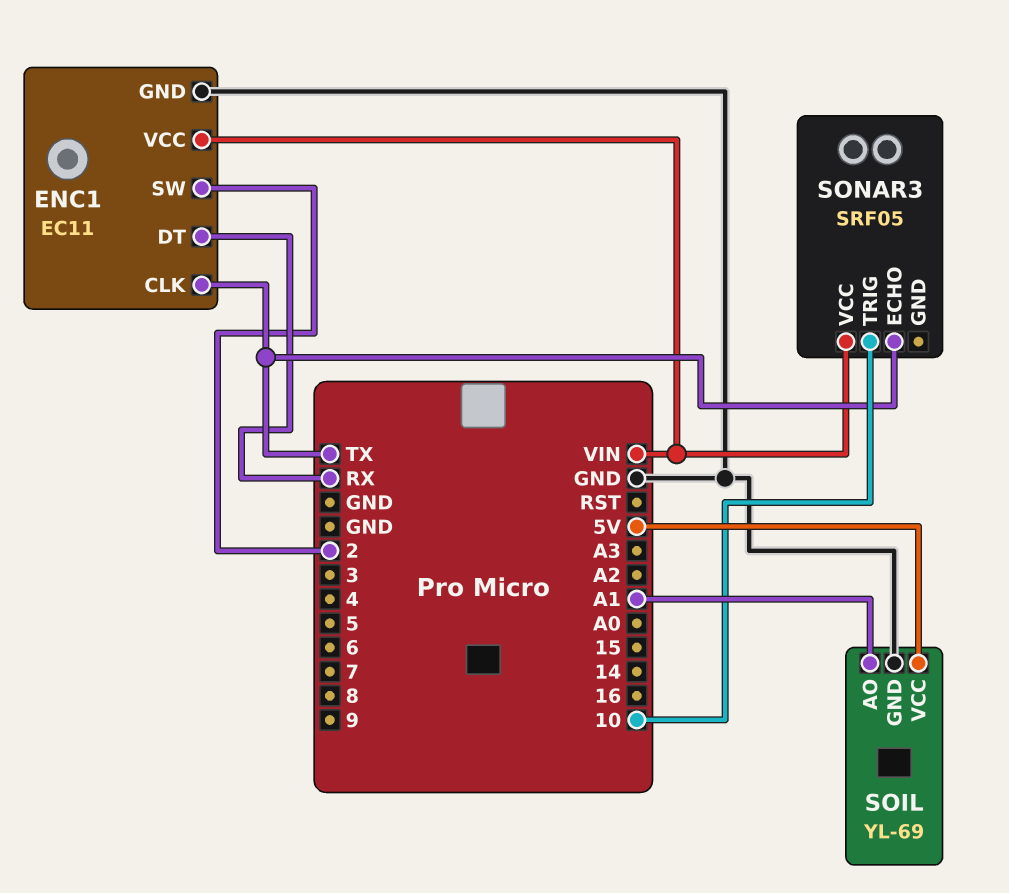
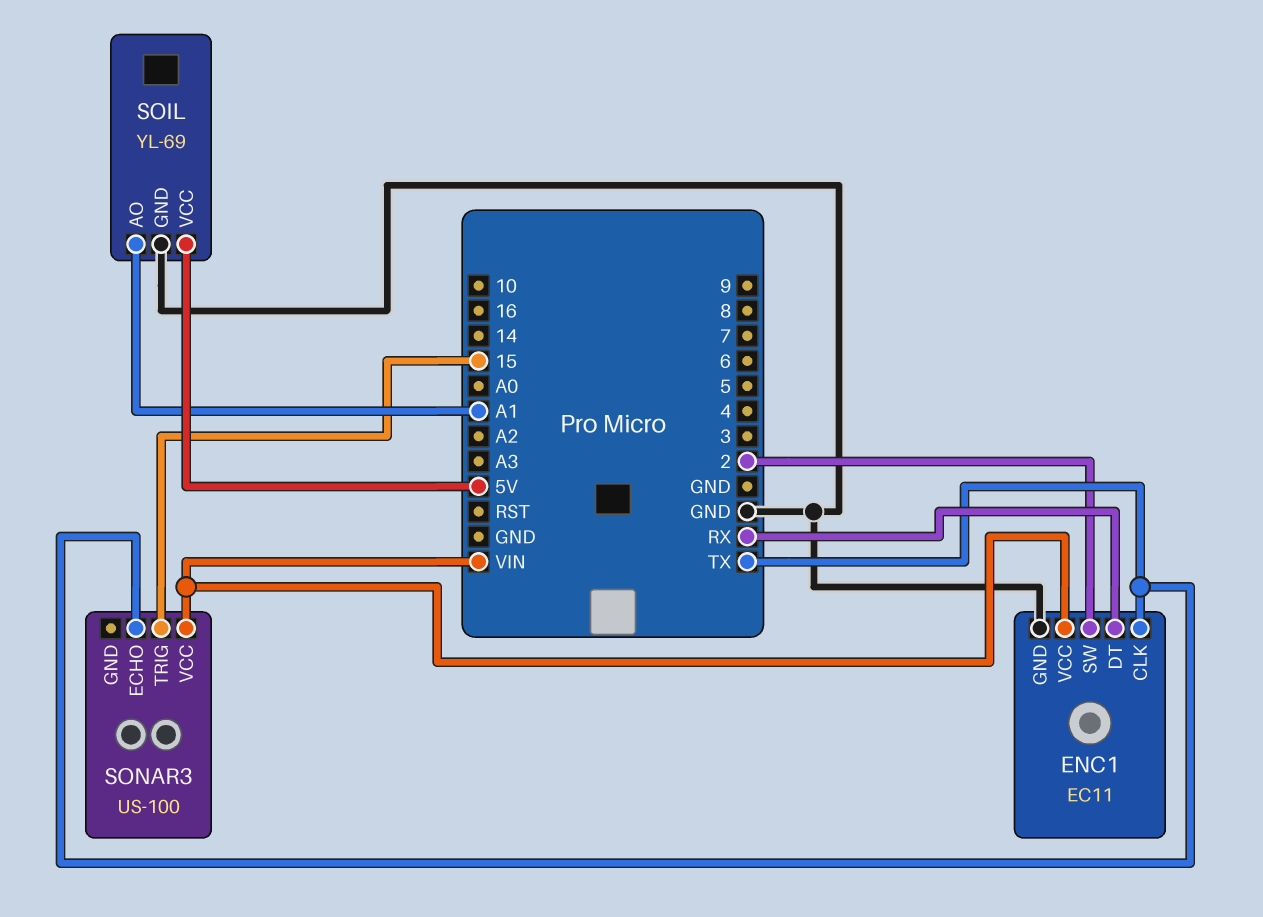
SONAR3: SRF05 -> US-100
SONAR3 pin TRIG: 10 -> 15

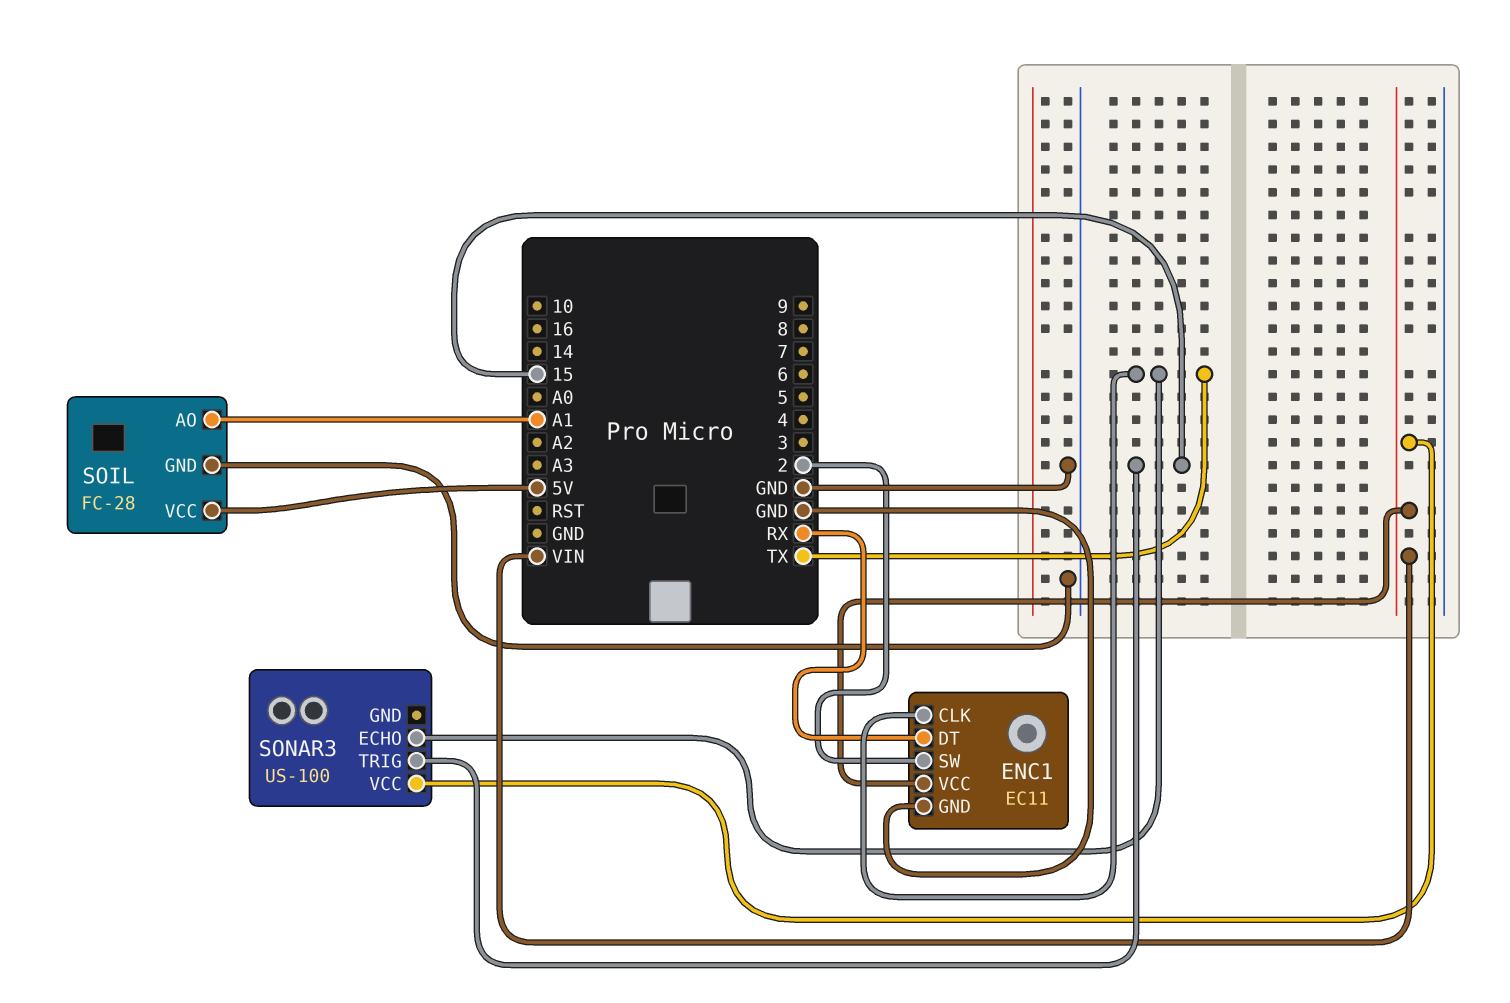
SOIL: YL-69 -> FC-28

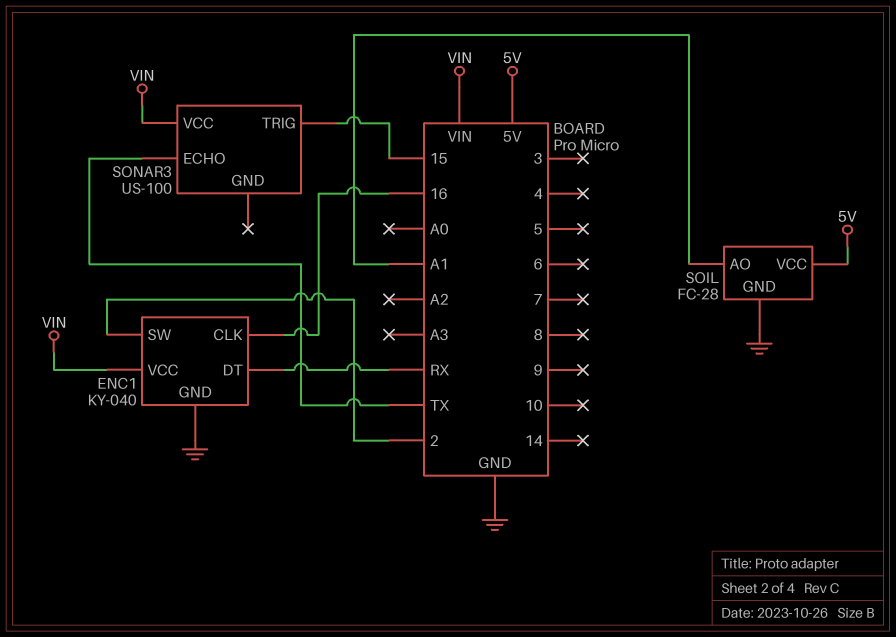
ENC1: EC11 -> KY-040
ENC1 pin CLK: TX -> 16

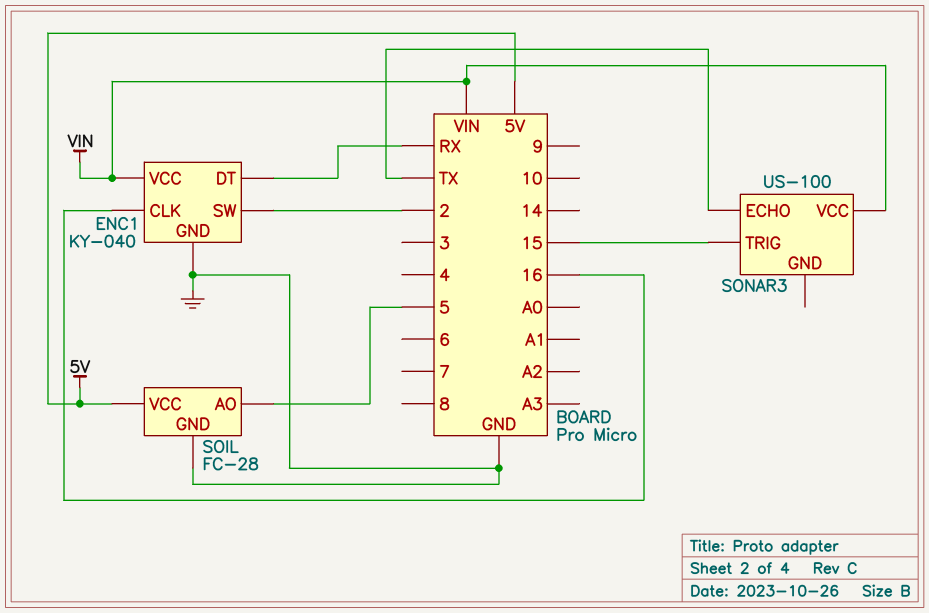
SOIL pin AO: A1 -> 5

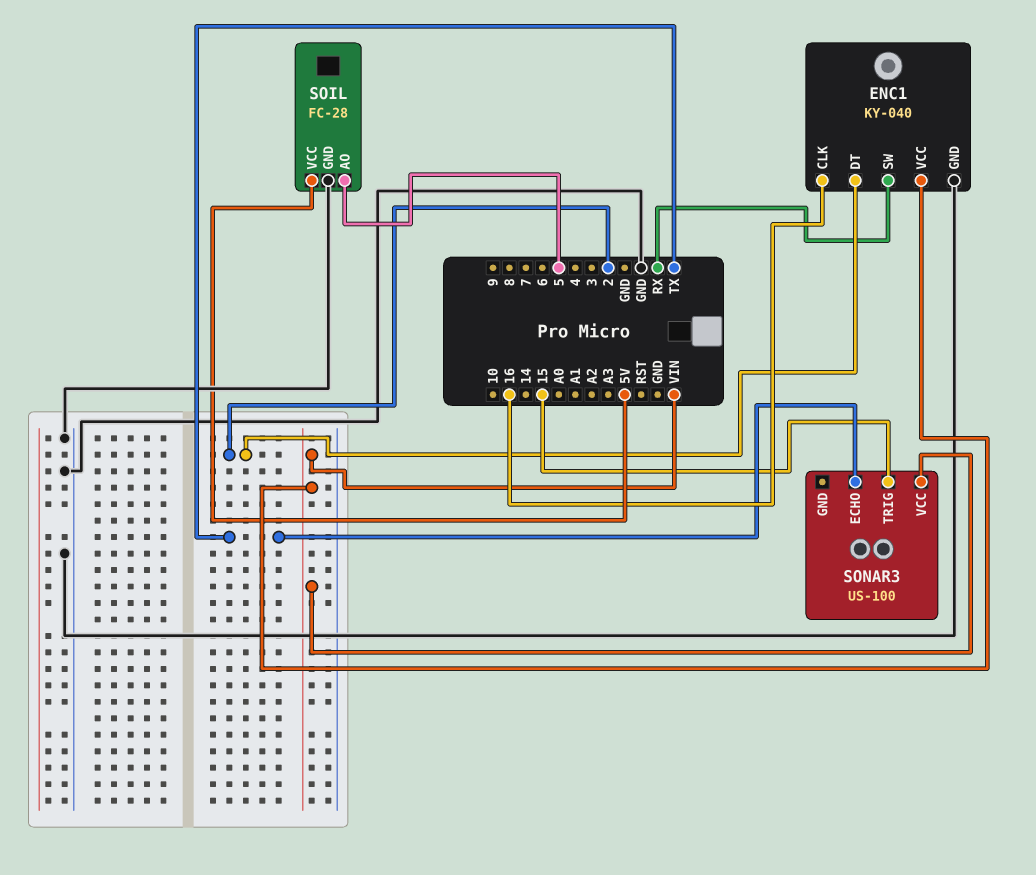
ENC1 pin DT: RX -> 2
ENC1 pin SW: 2 -> RX

